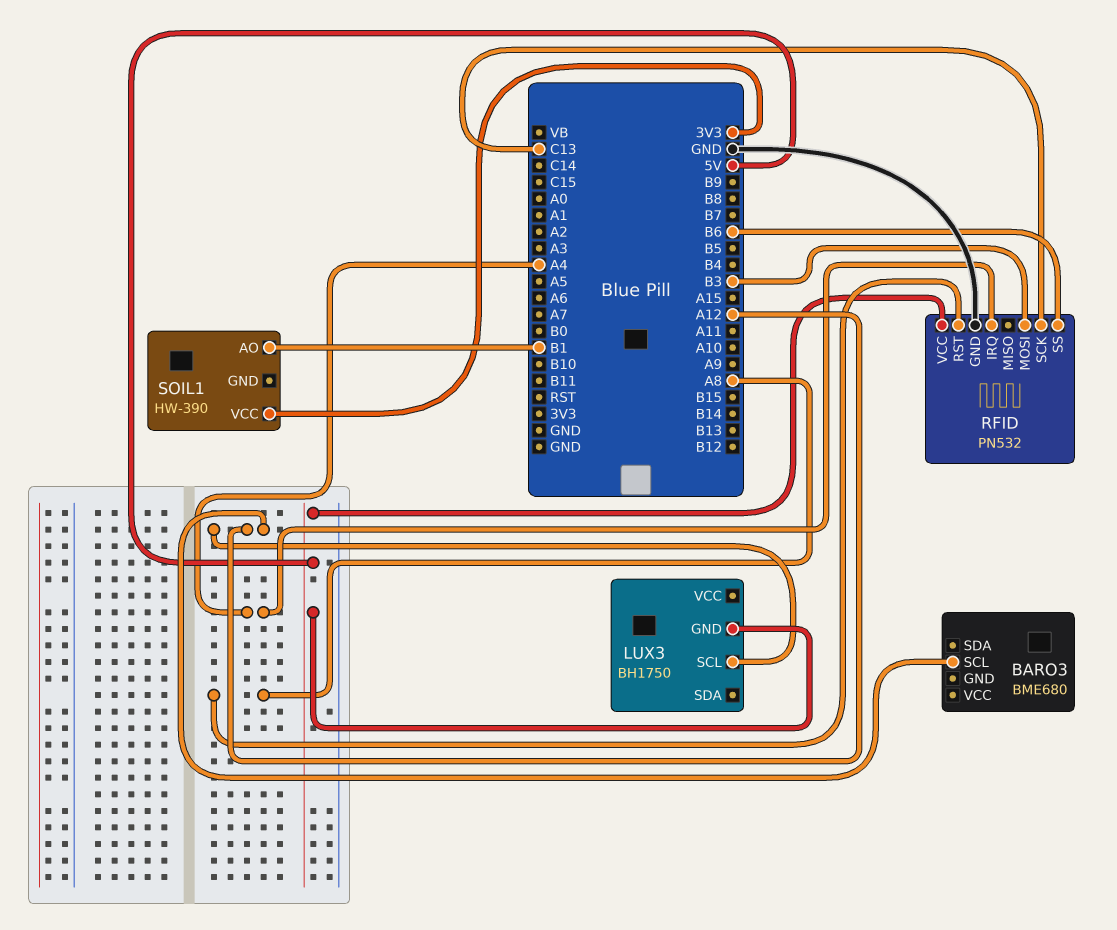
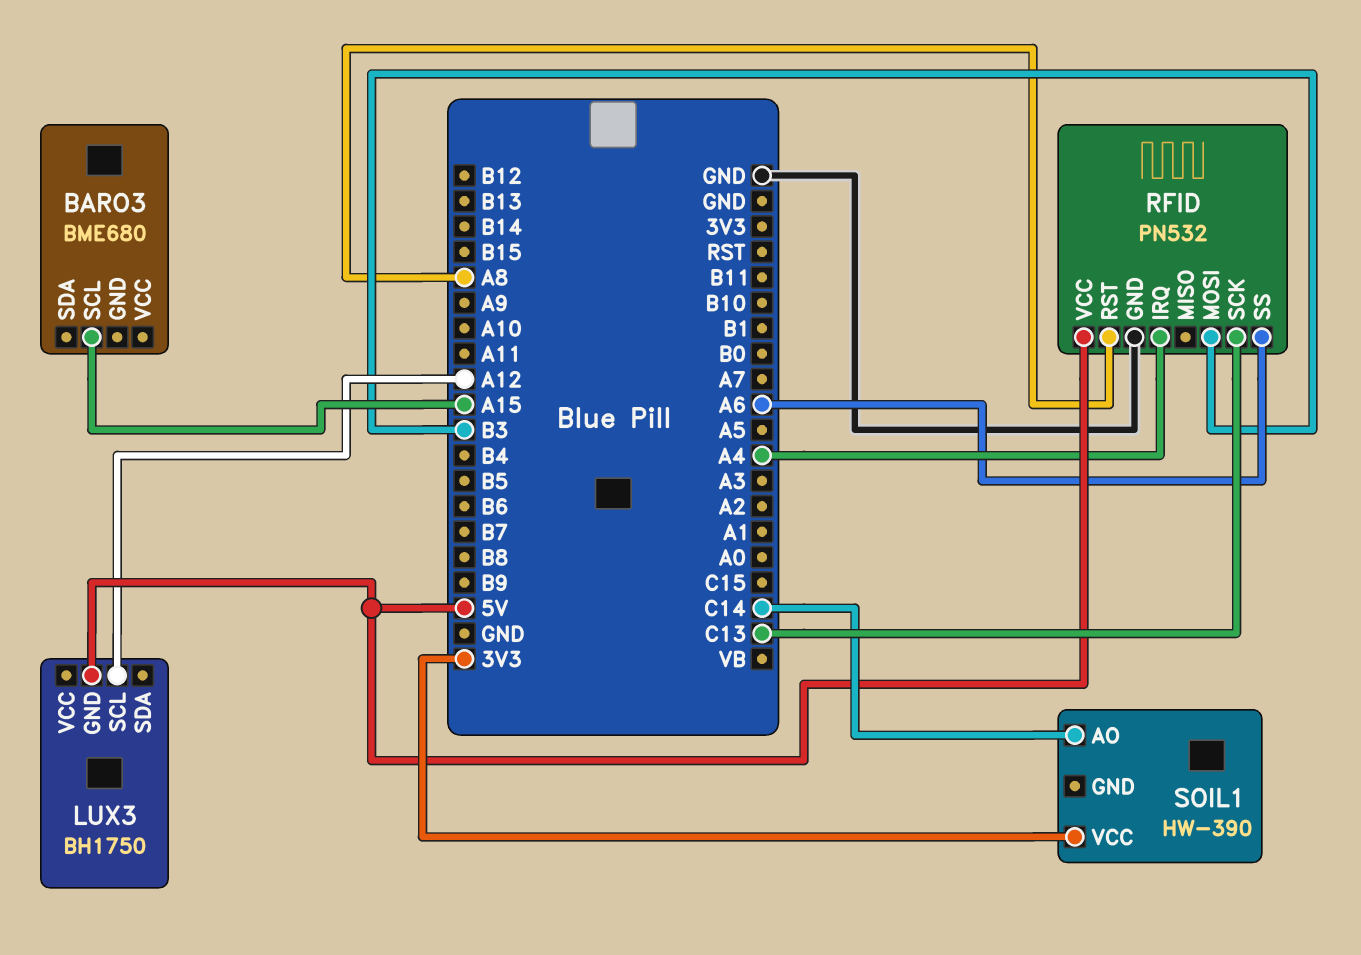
BARO3 pin SCL: A12 -> A15
RFID pin SS: B6 -> A6
SOIL1 pin AO: B1 -> C14

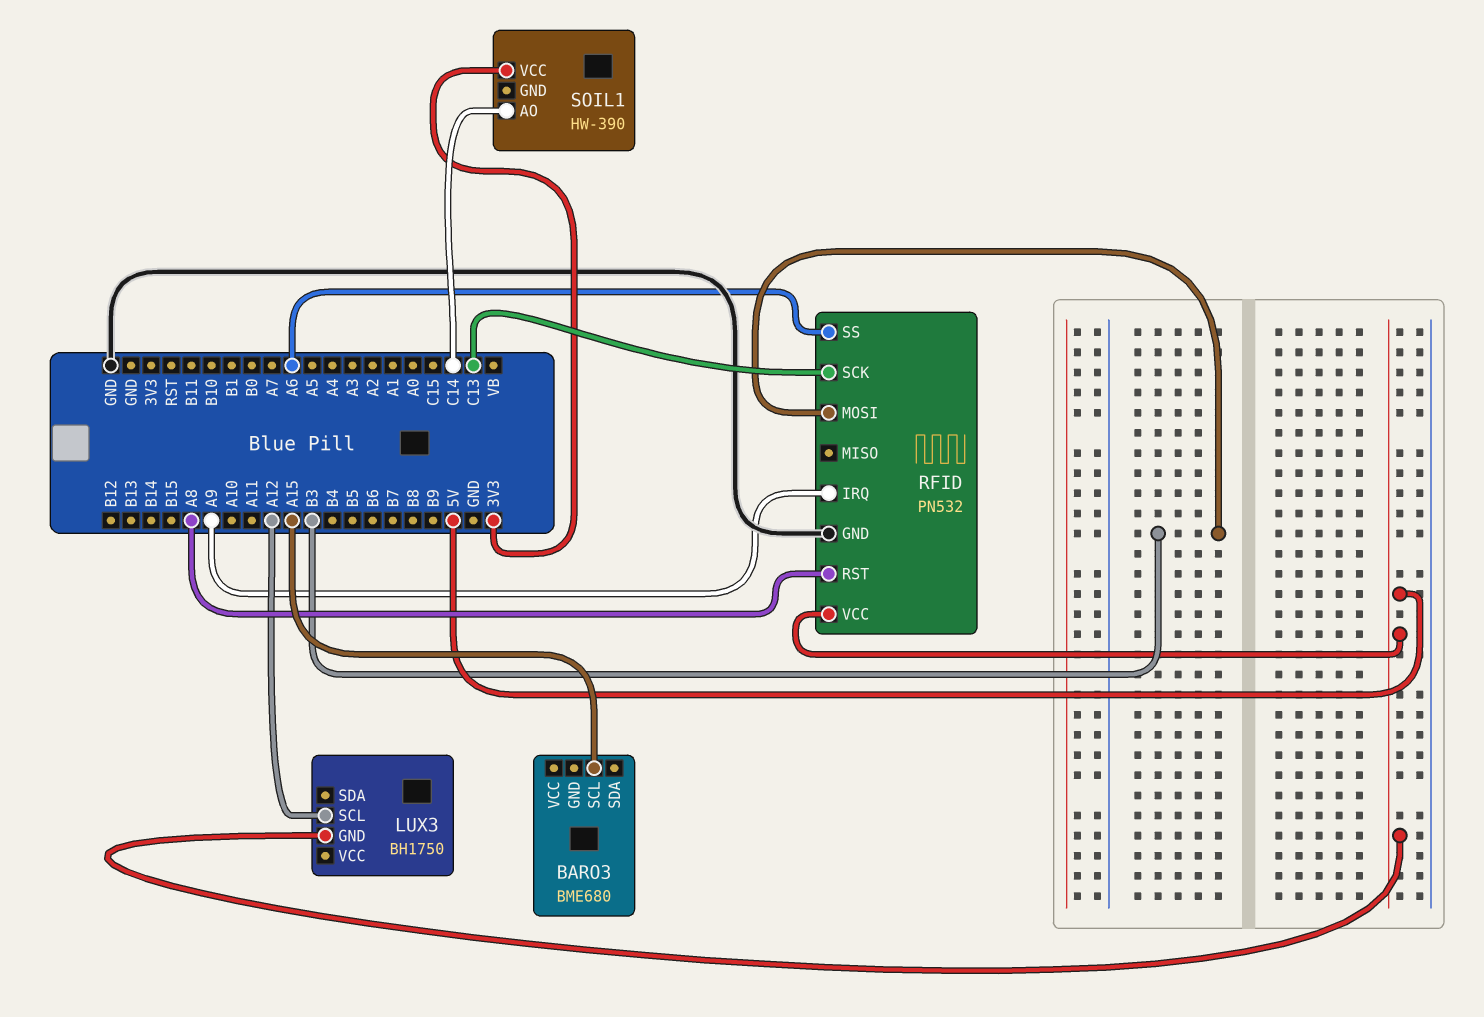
RFID pin IRQ: A4 -> A9

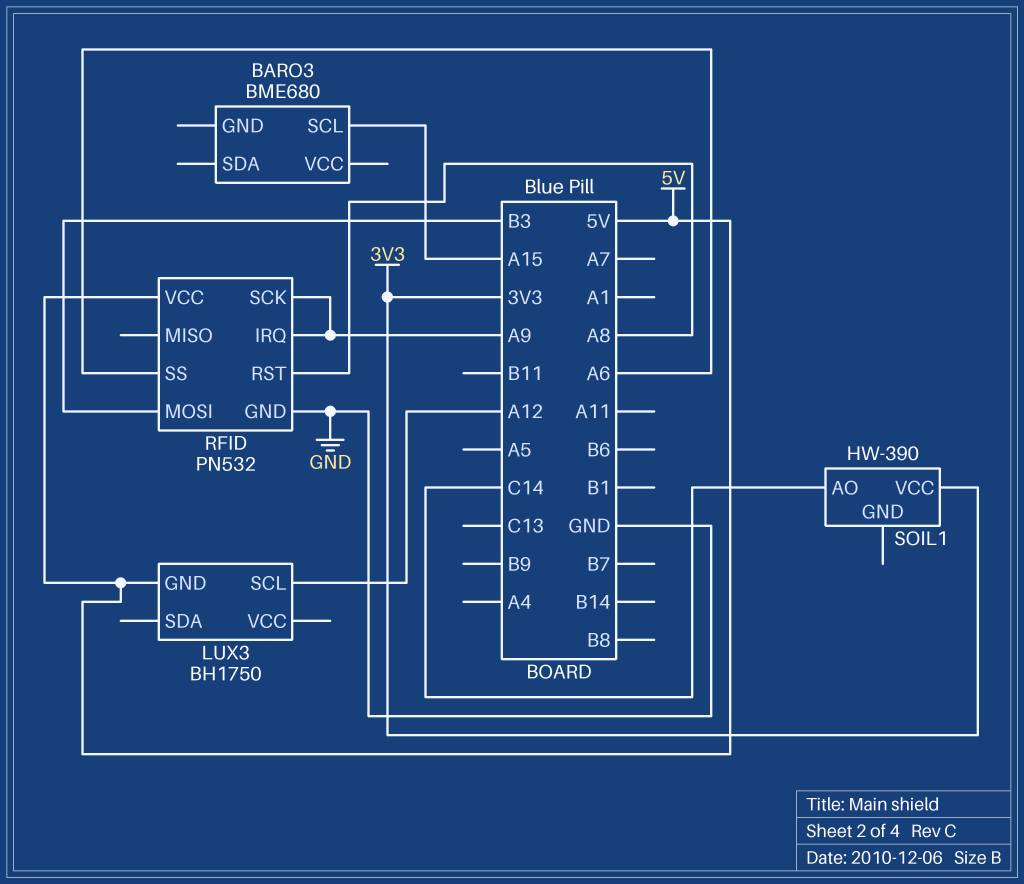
RFID pin SCK: C13 -> A9

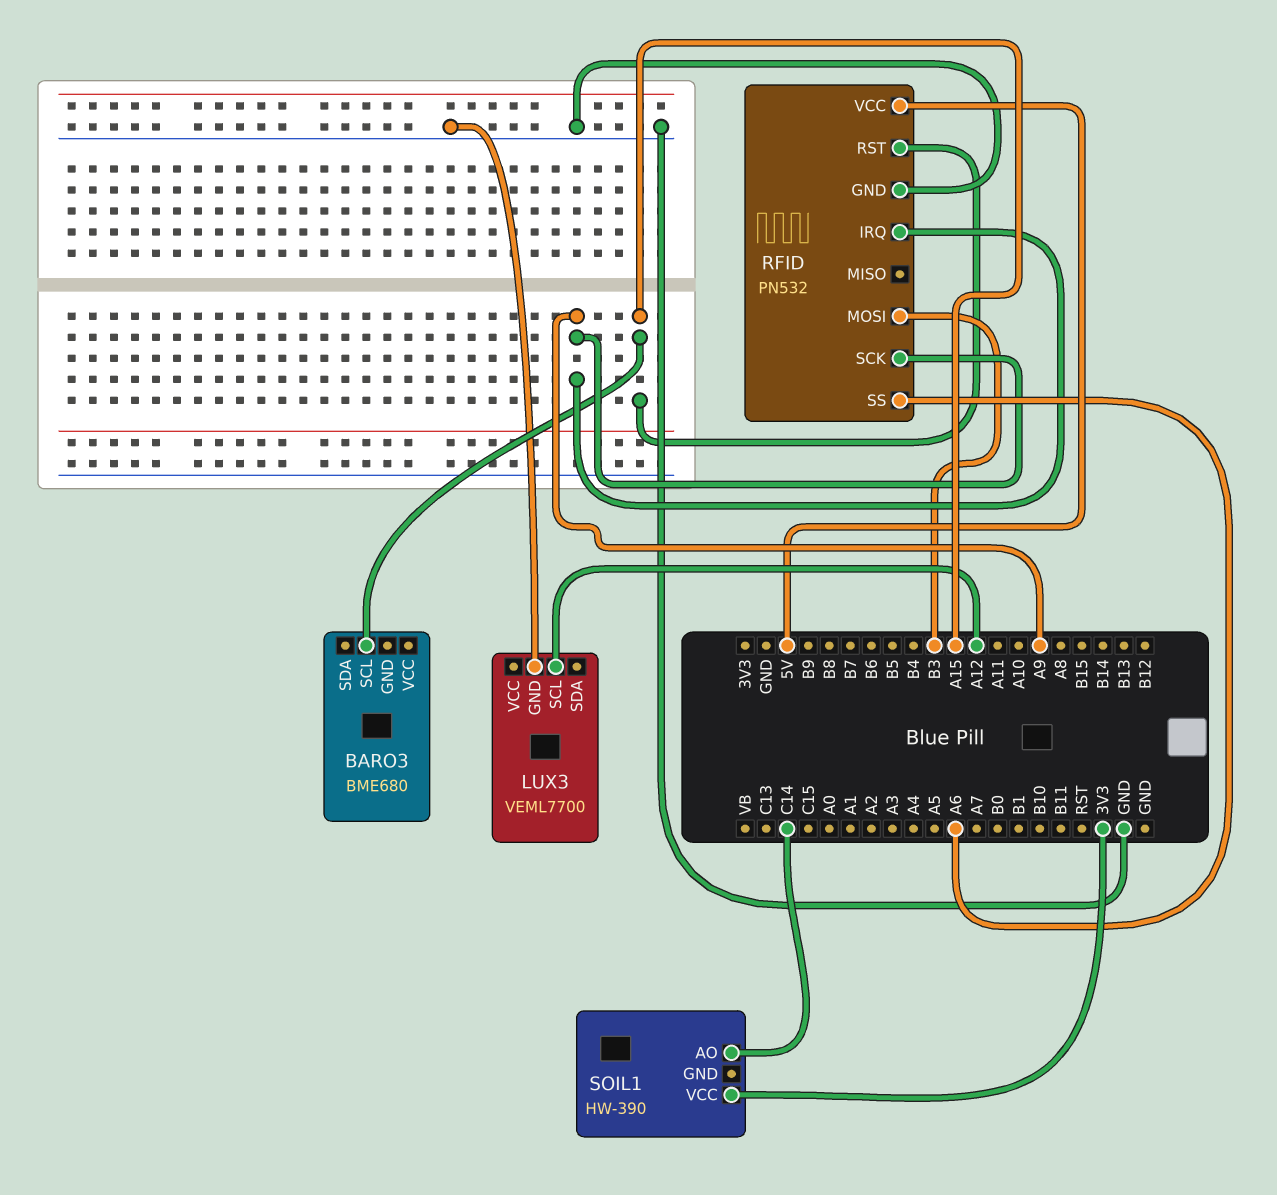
LUX3: BH1750 -> VEML7700
LUX3 pin GND: 5V -> GND
RFID pin RST: A8 -> A15

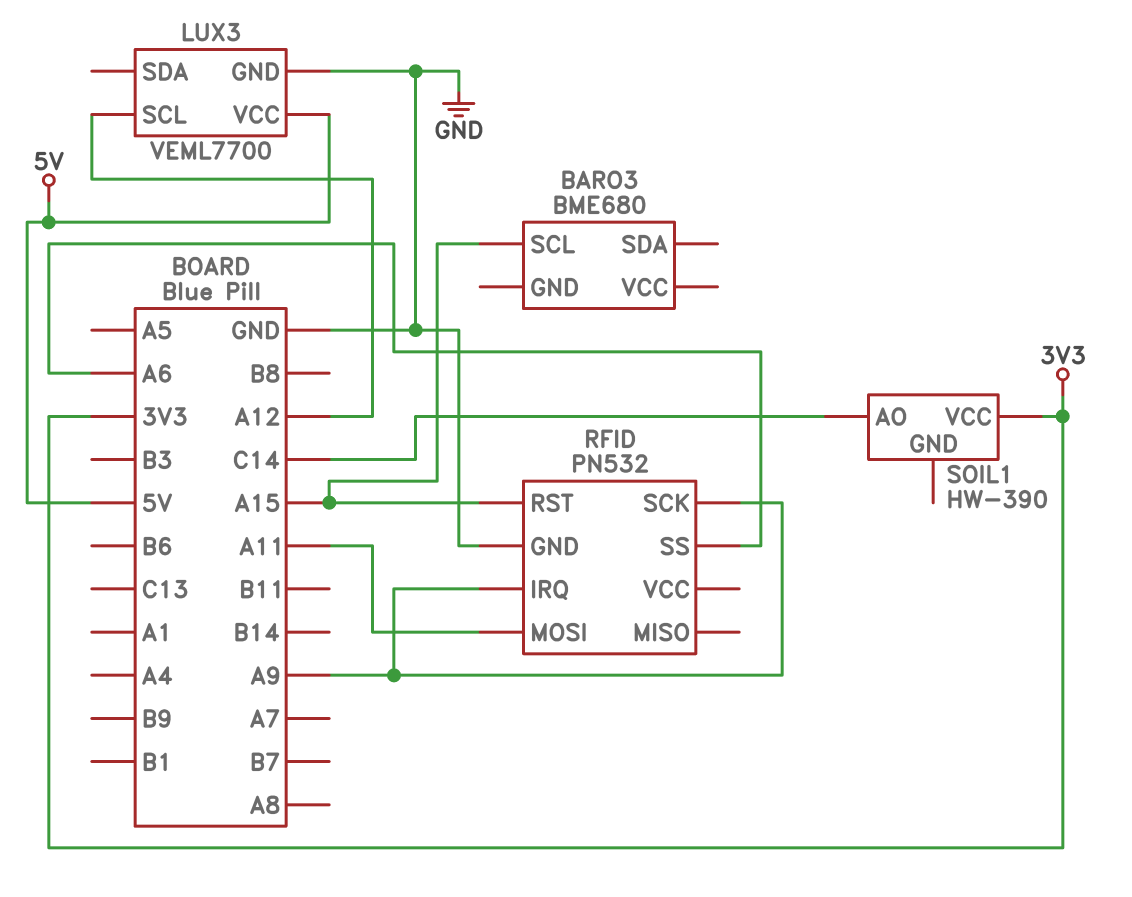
LUX3 pin VCC: none -> 5V
RFID pin MOSI: B3 -> A11
RFID pin VCC: 5V -> none

